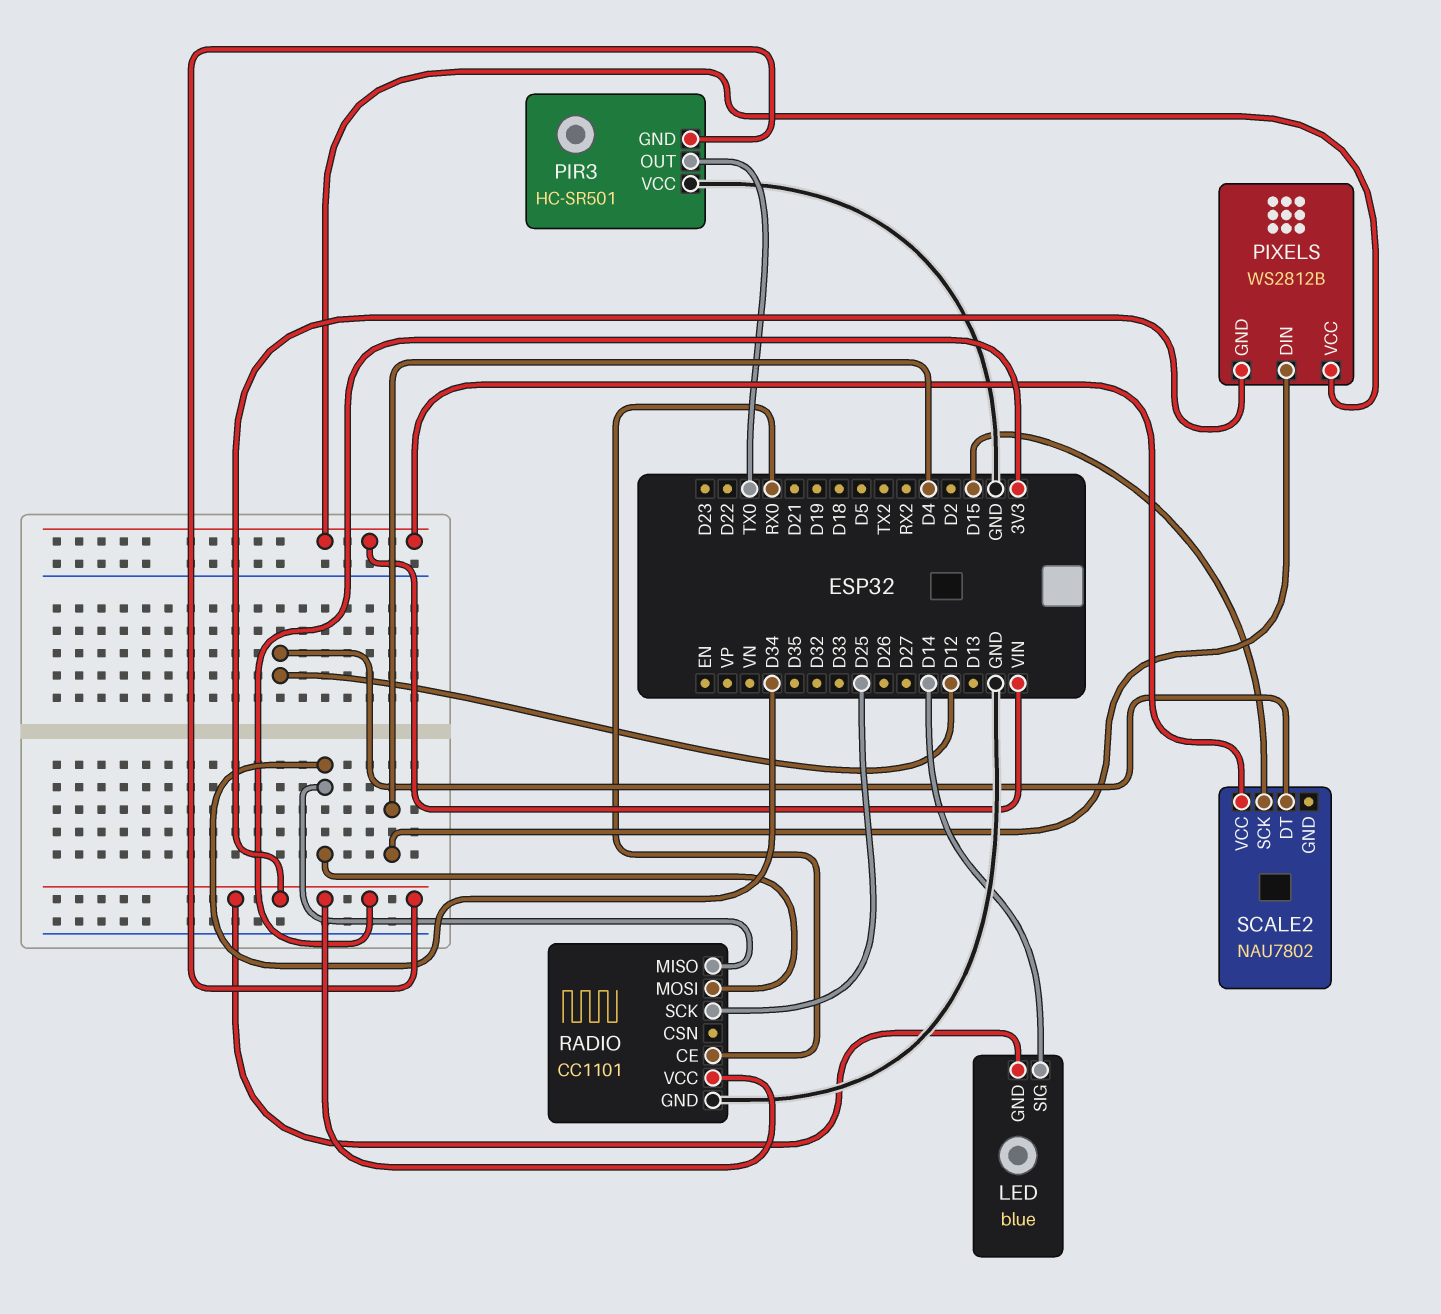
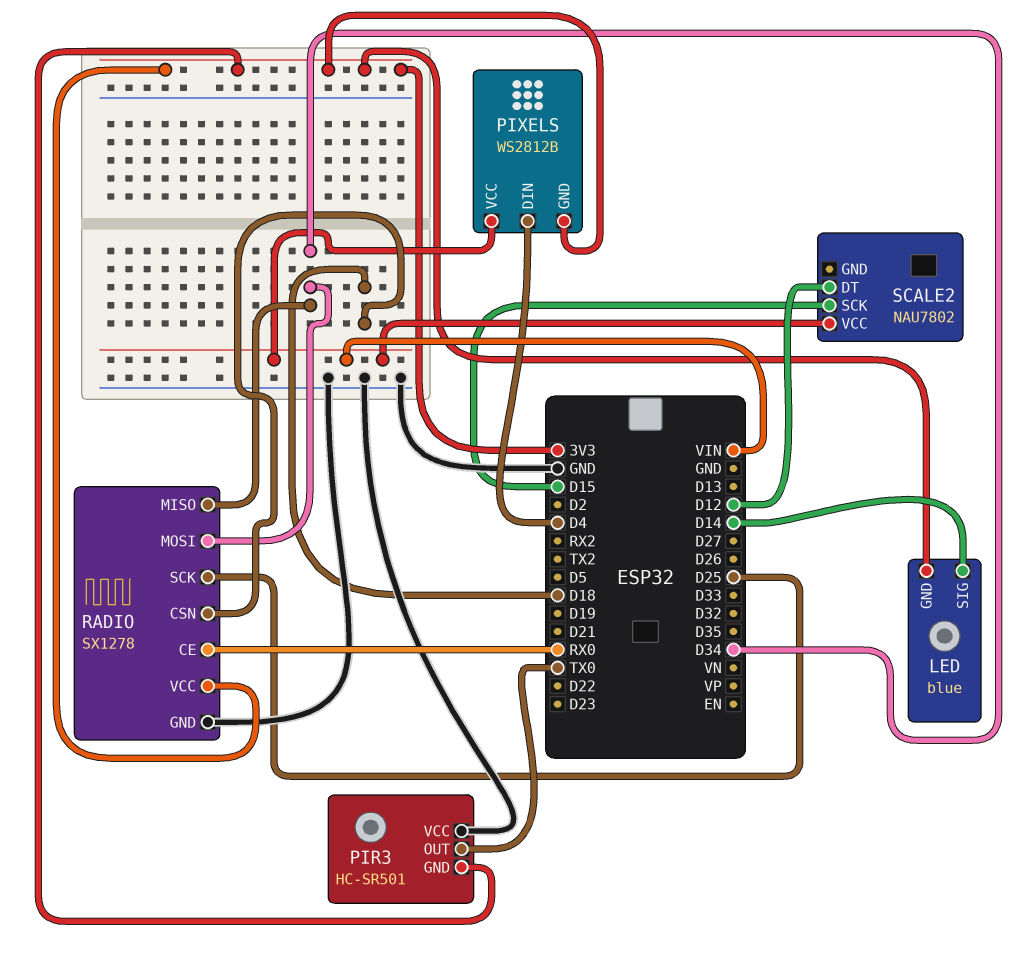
RADIO: CC1101 -> SX1278
RADIO pin CSN: none -> D18

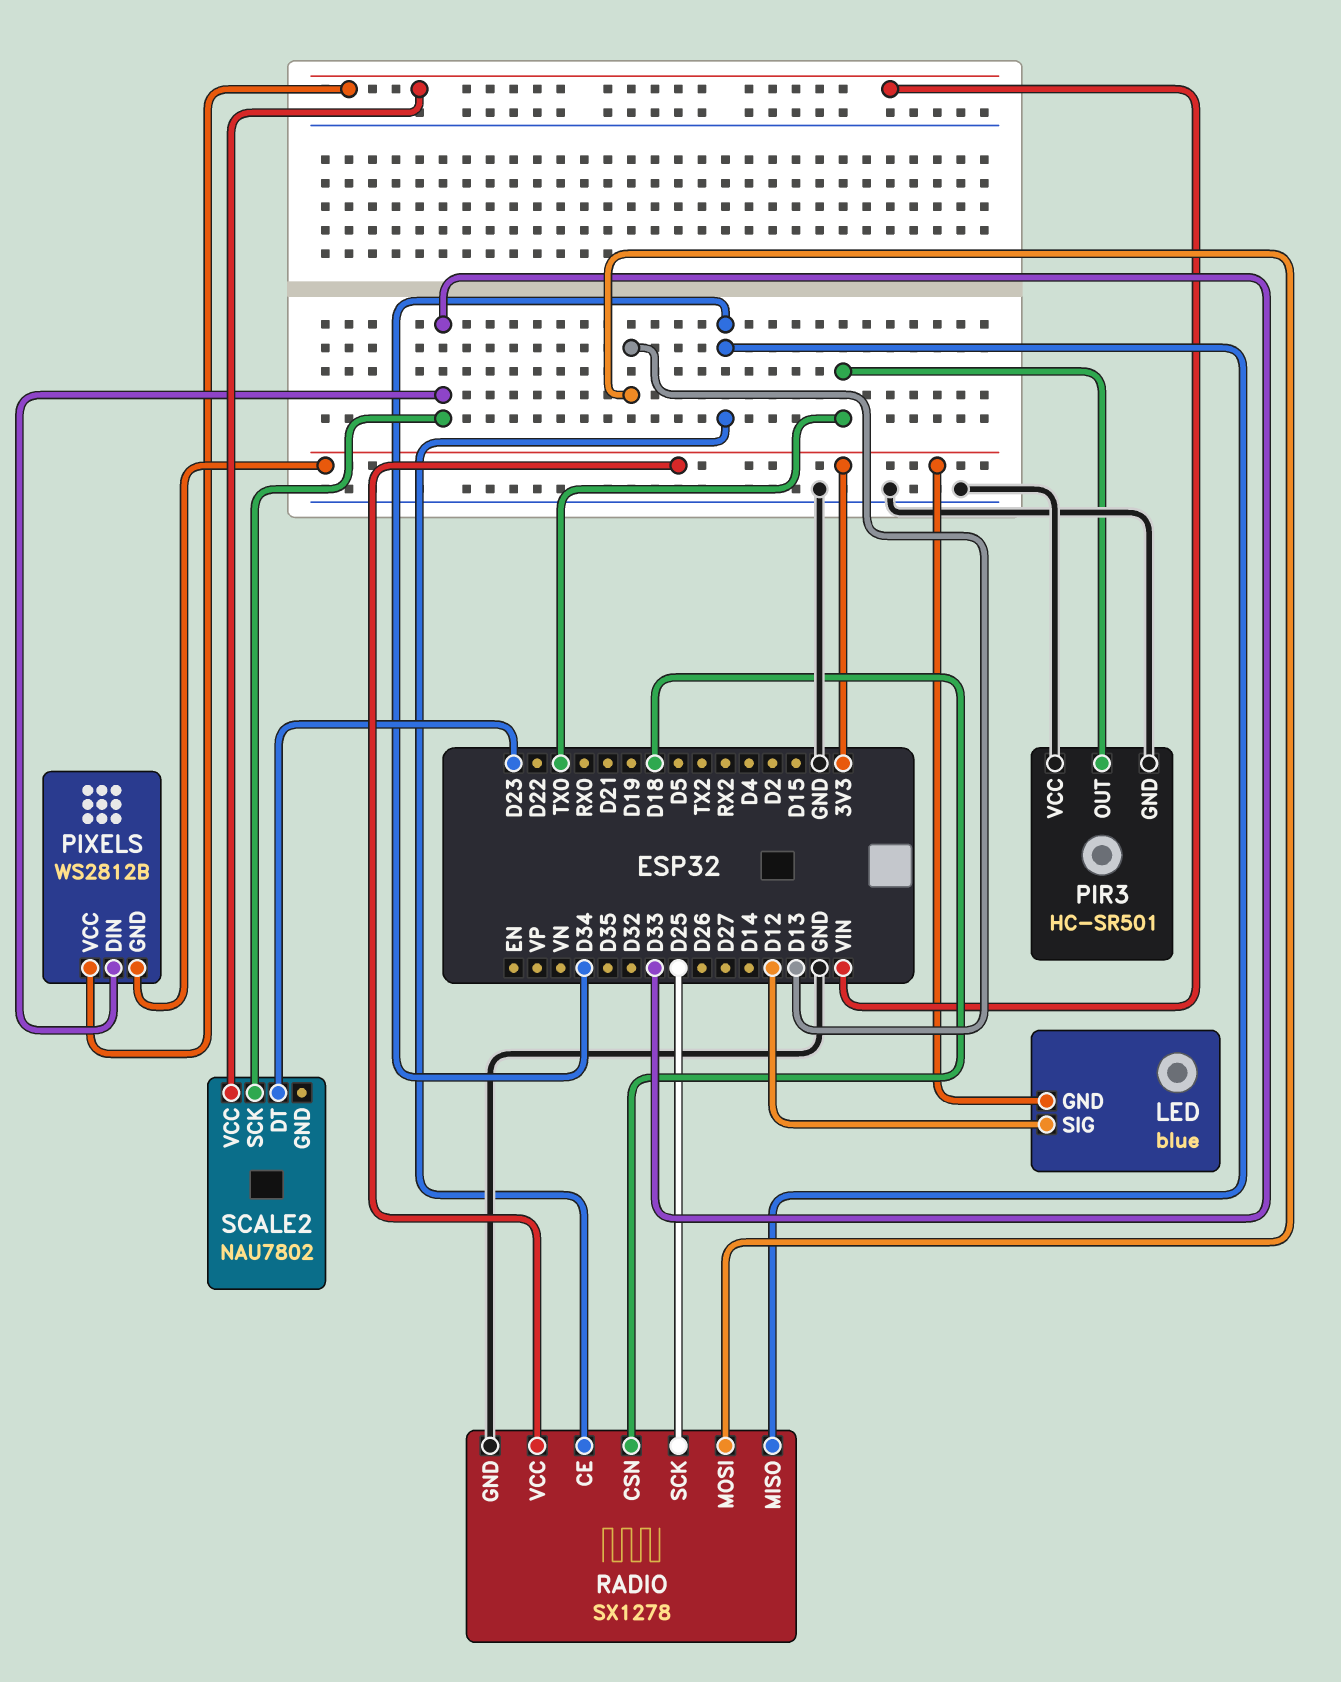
LED pin SIG: D14 -> D12
PIR3 pin GND: 3V3 -> GND
PIXELS pin DIN: D4 -> D33
RADIO pin CE: RX0 -> D34
RADIO pin MOSI: D34 -> D13
SCALE2 pin DT: D12 -> D23
SCALE2 pin SCK: D15 -> D33

